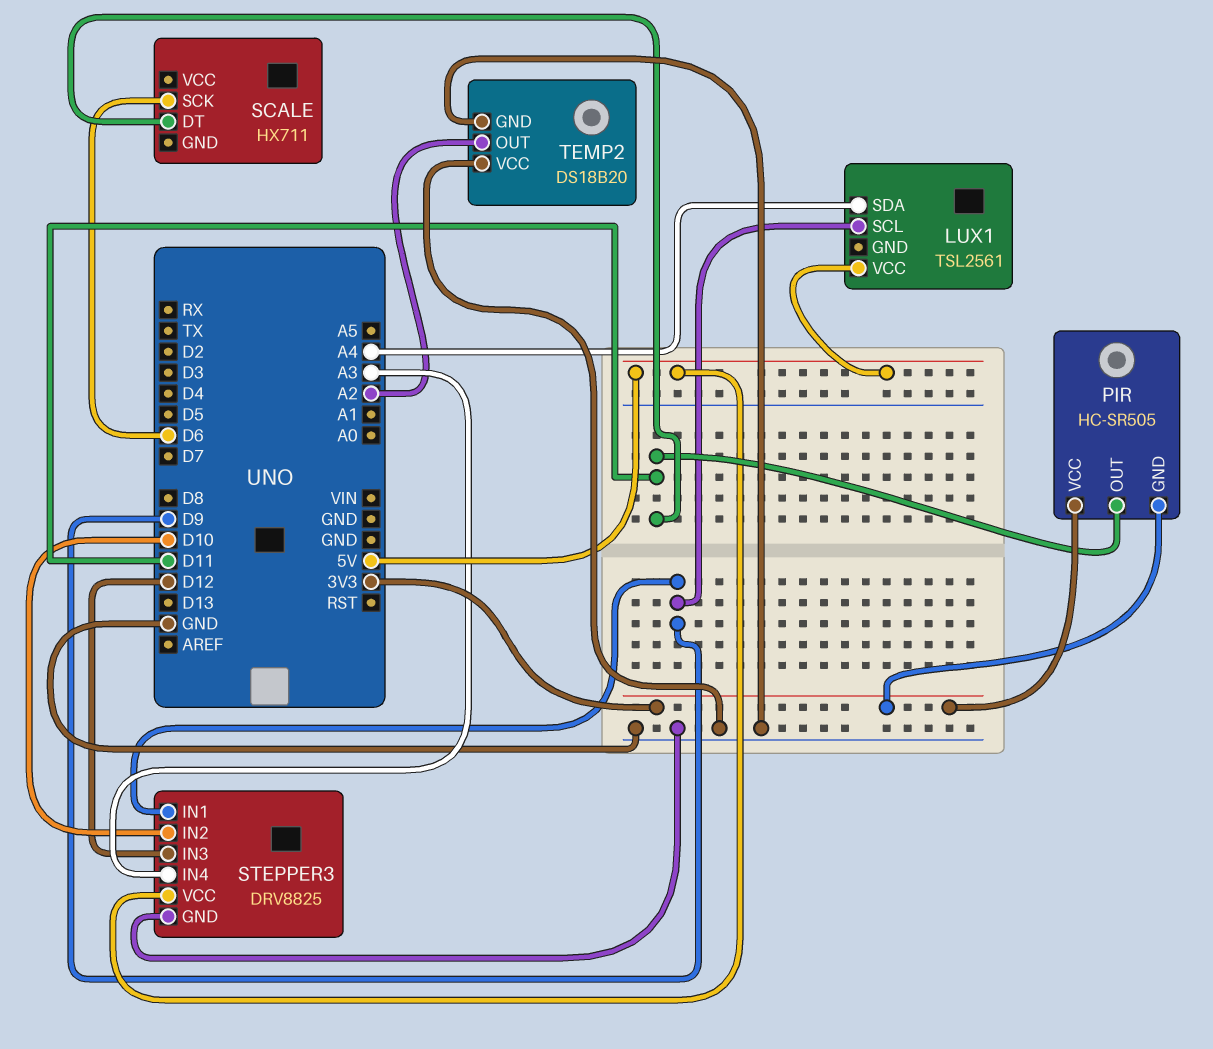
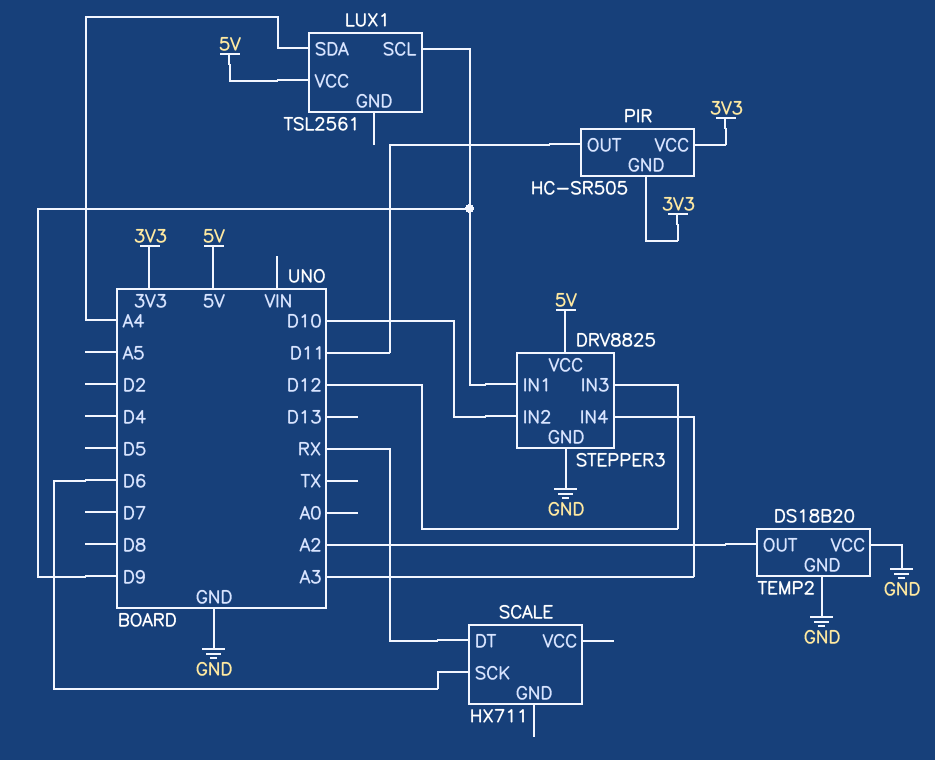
SCALE pin DT: D11 -> RX

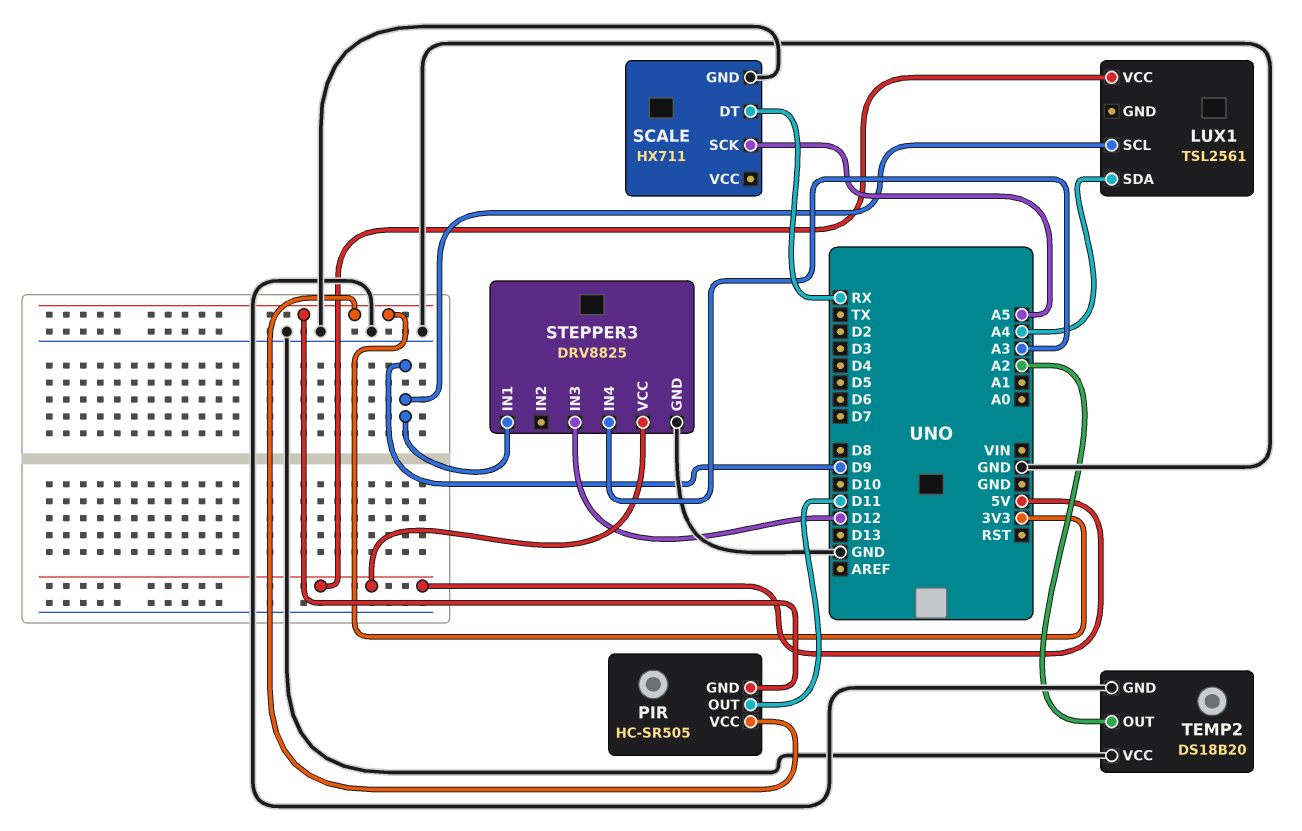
SCALE pin GND: none -> GND
SCALE pin SCK: D6 -> A5
STEPPER3 pin IN2: D10 -> none

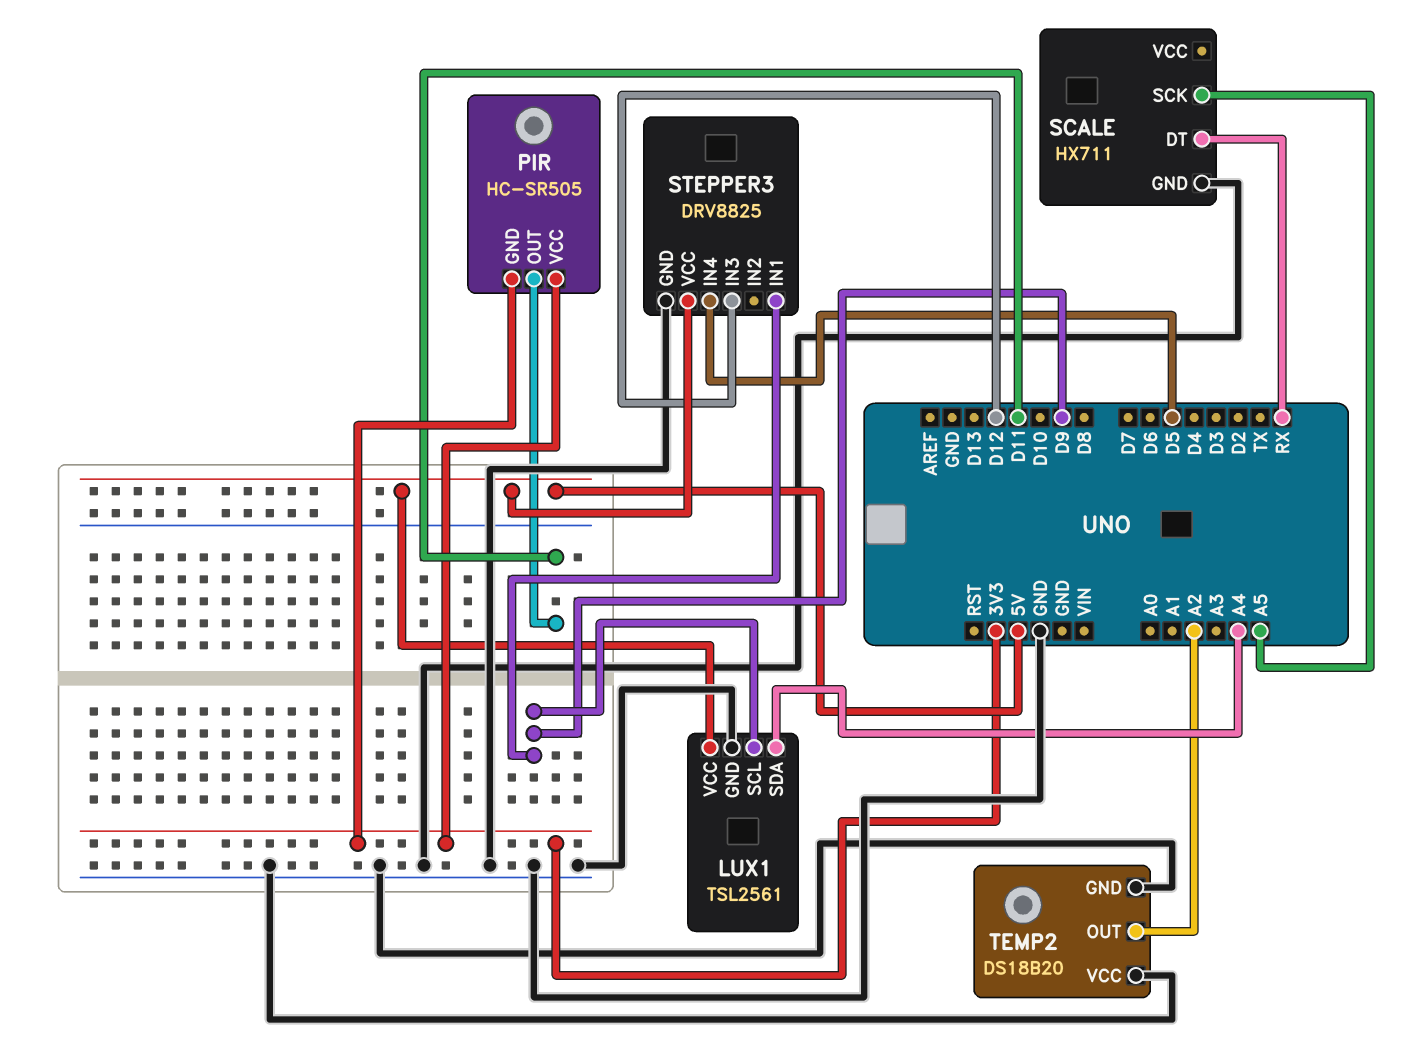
LUX1 pin GND: none -> GND
STEPPER3 pin IN4: A3 -> D5

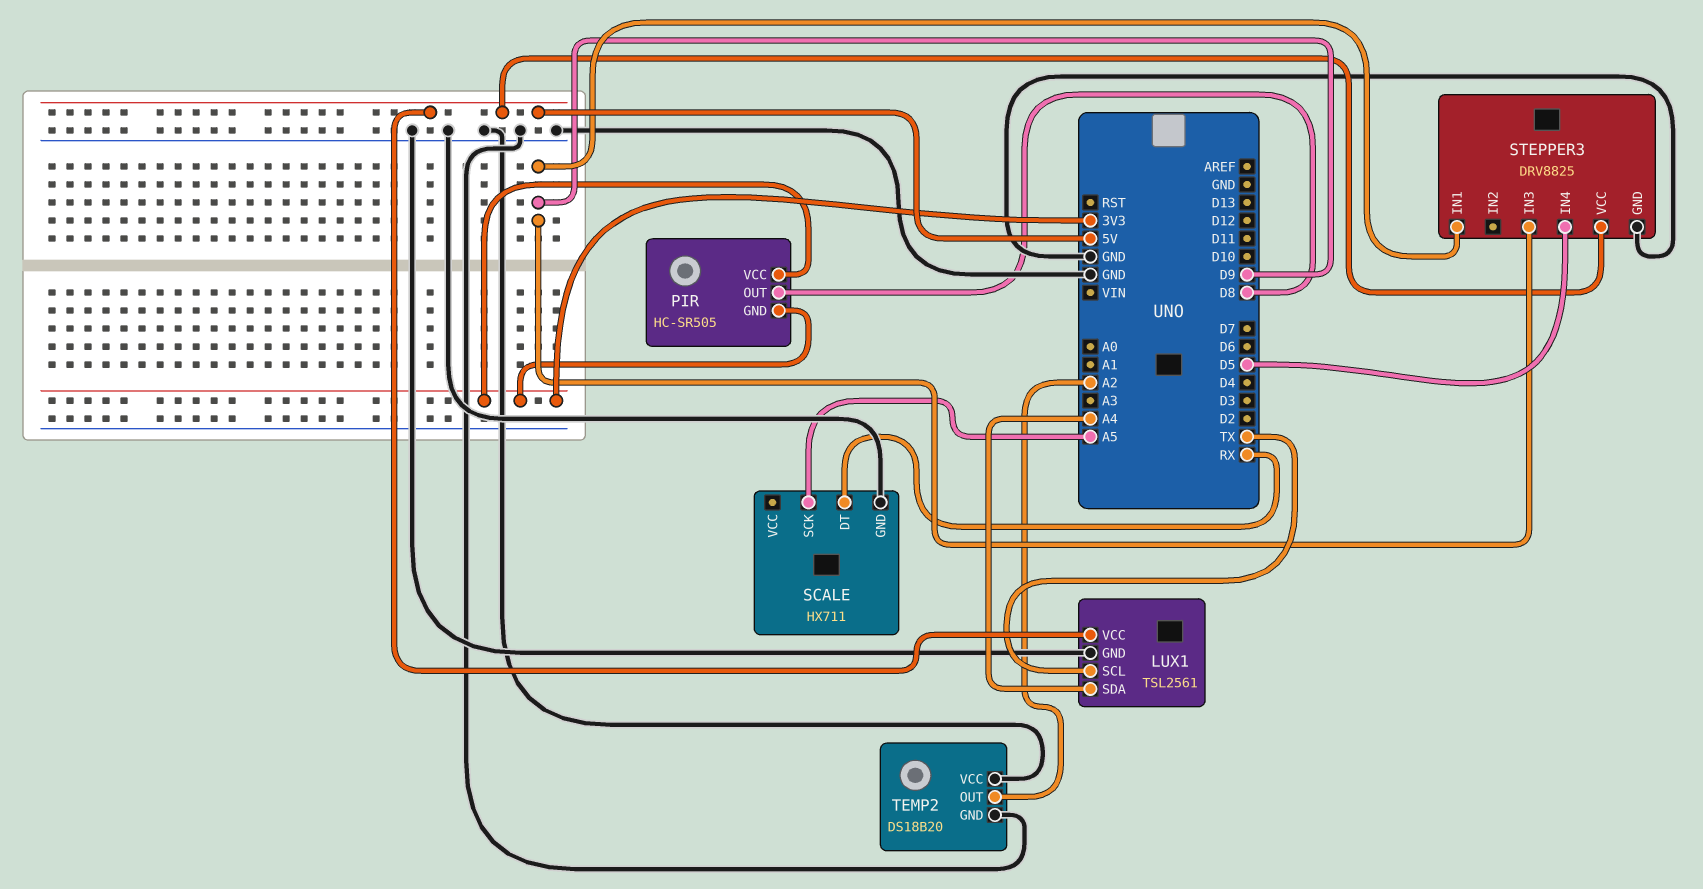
LUX1 pin SCL: D9 -> TX
PIR pin OUT: D11 -> D8
STEPPER3 pin IN3: D12 -> D9

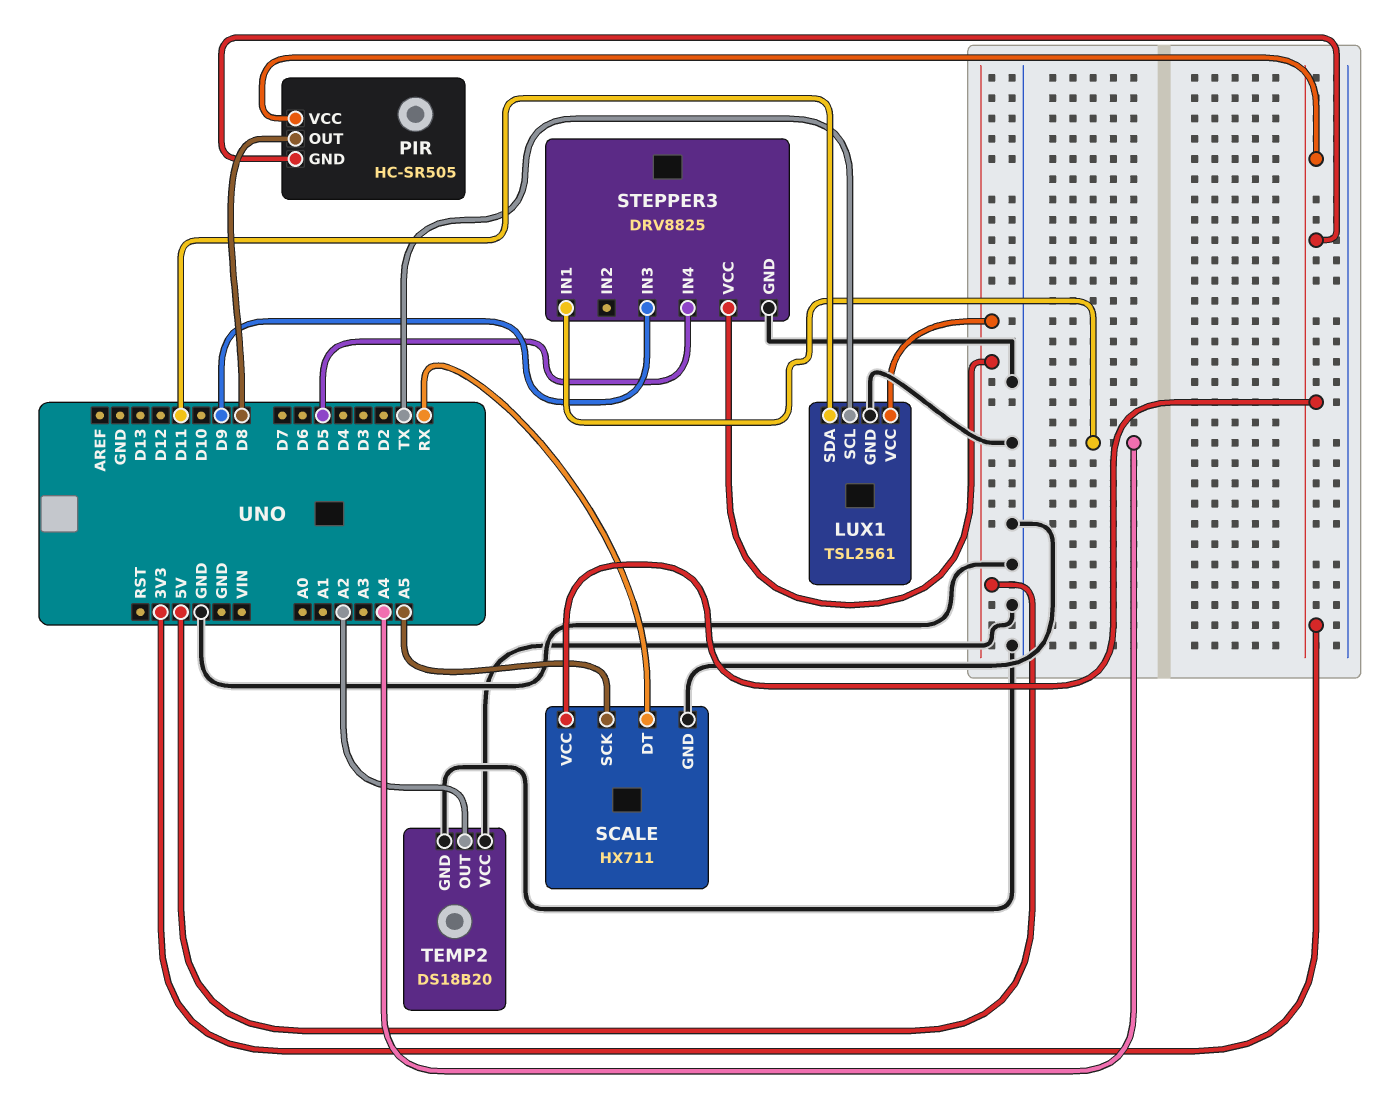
LUX1 pin SDA: A4 -> D11
SCALE pin VCC: none -> 3V3
STEPPER3 pin IN1: D9 -> A4

